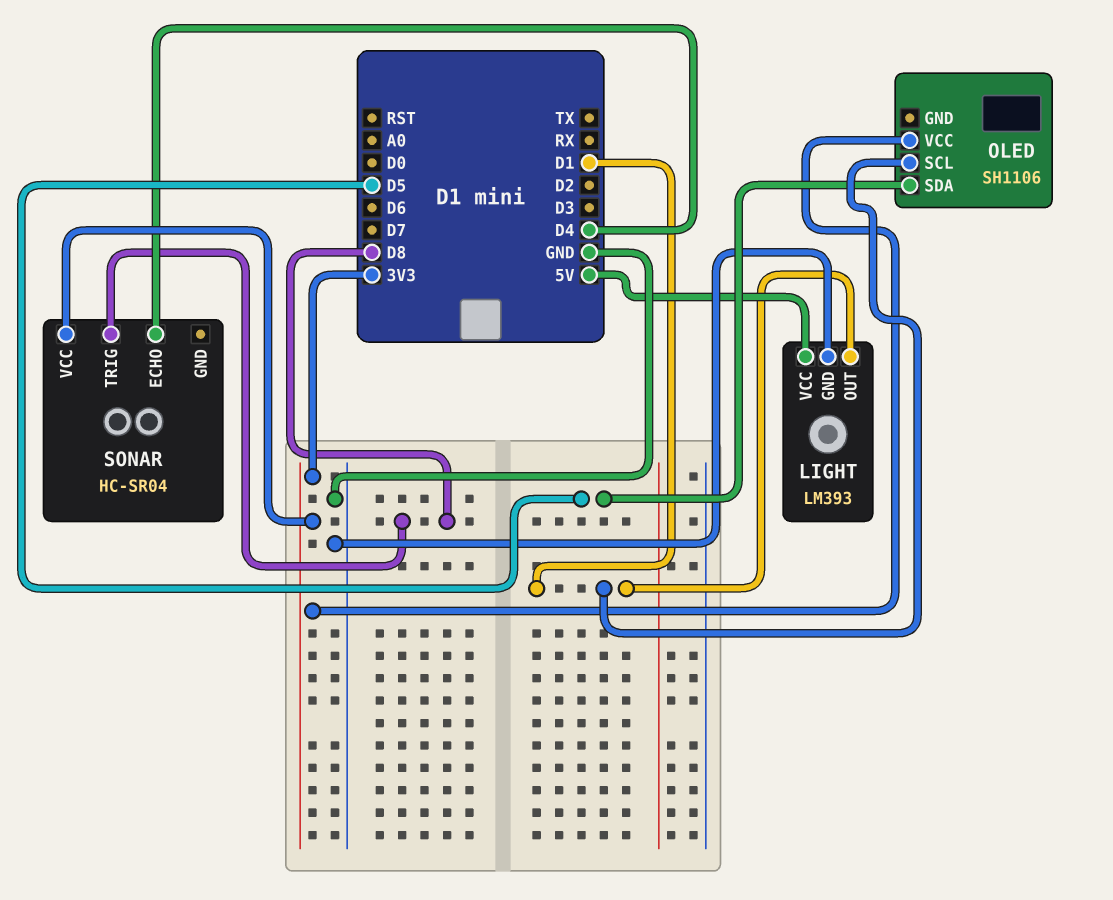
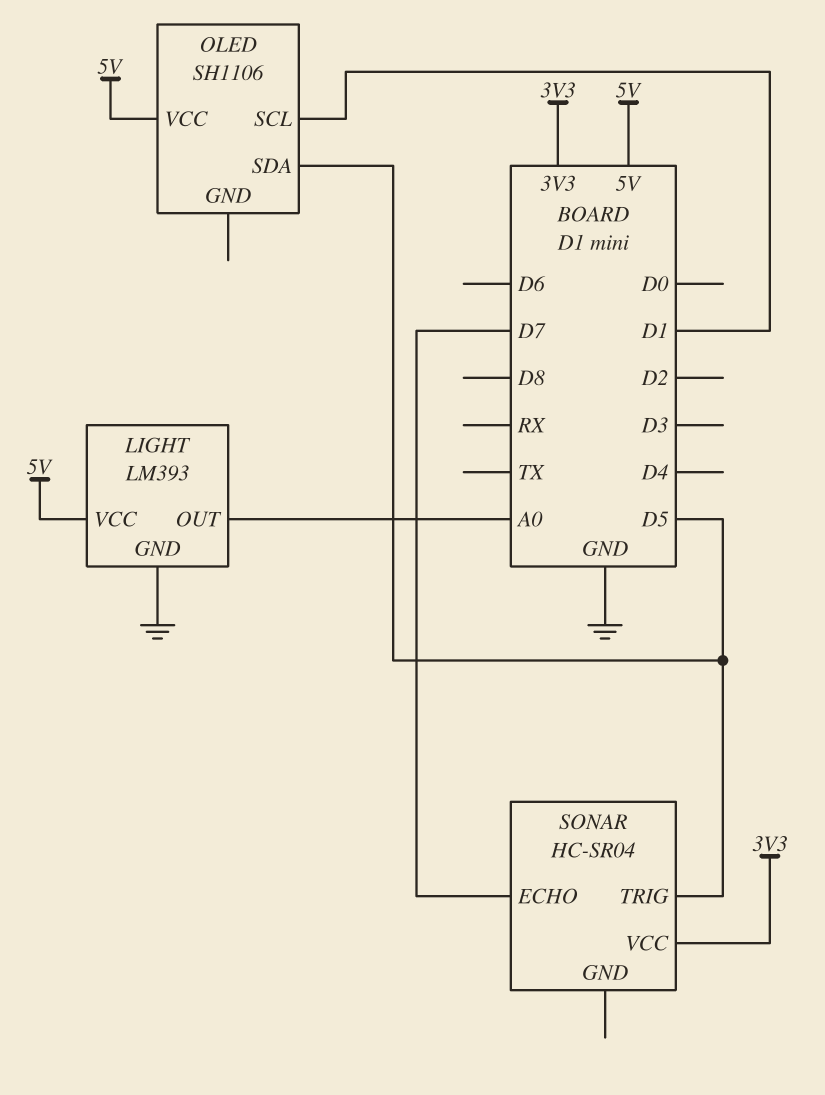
LIGHT pin OUT: D1 -> A0
OLED pin VCC: 3V3 -> 5V
SONAR pin ECHO: D4 -> D7
SONAR pin TRIG: D8 -> D5

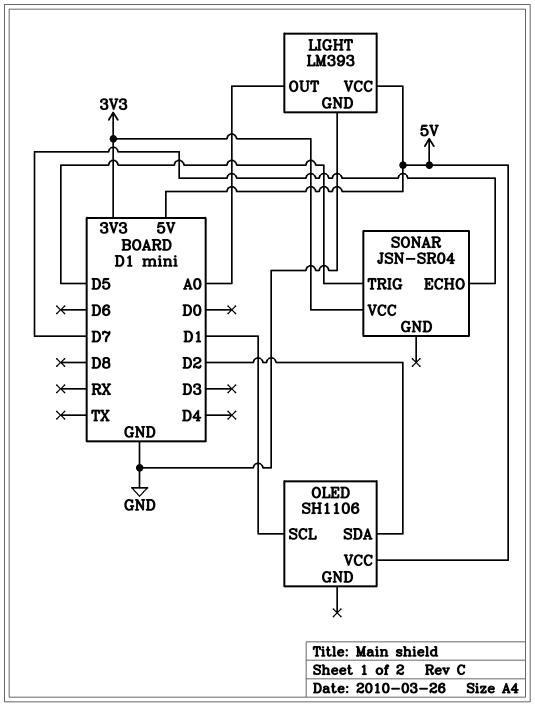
OLED pin SDA: D5 -> D2
SONAR: HC-SR04 -> JSN-SR04

